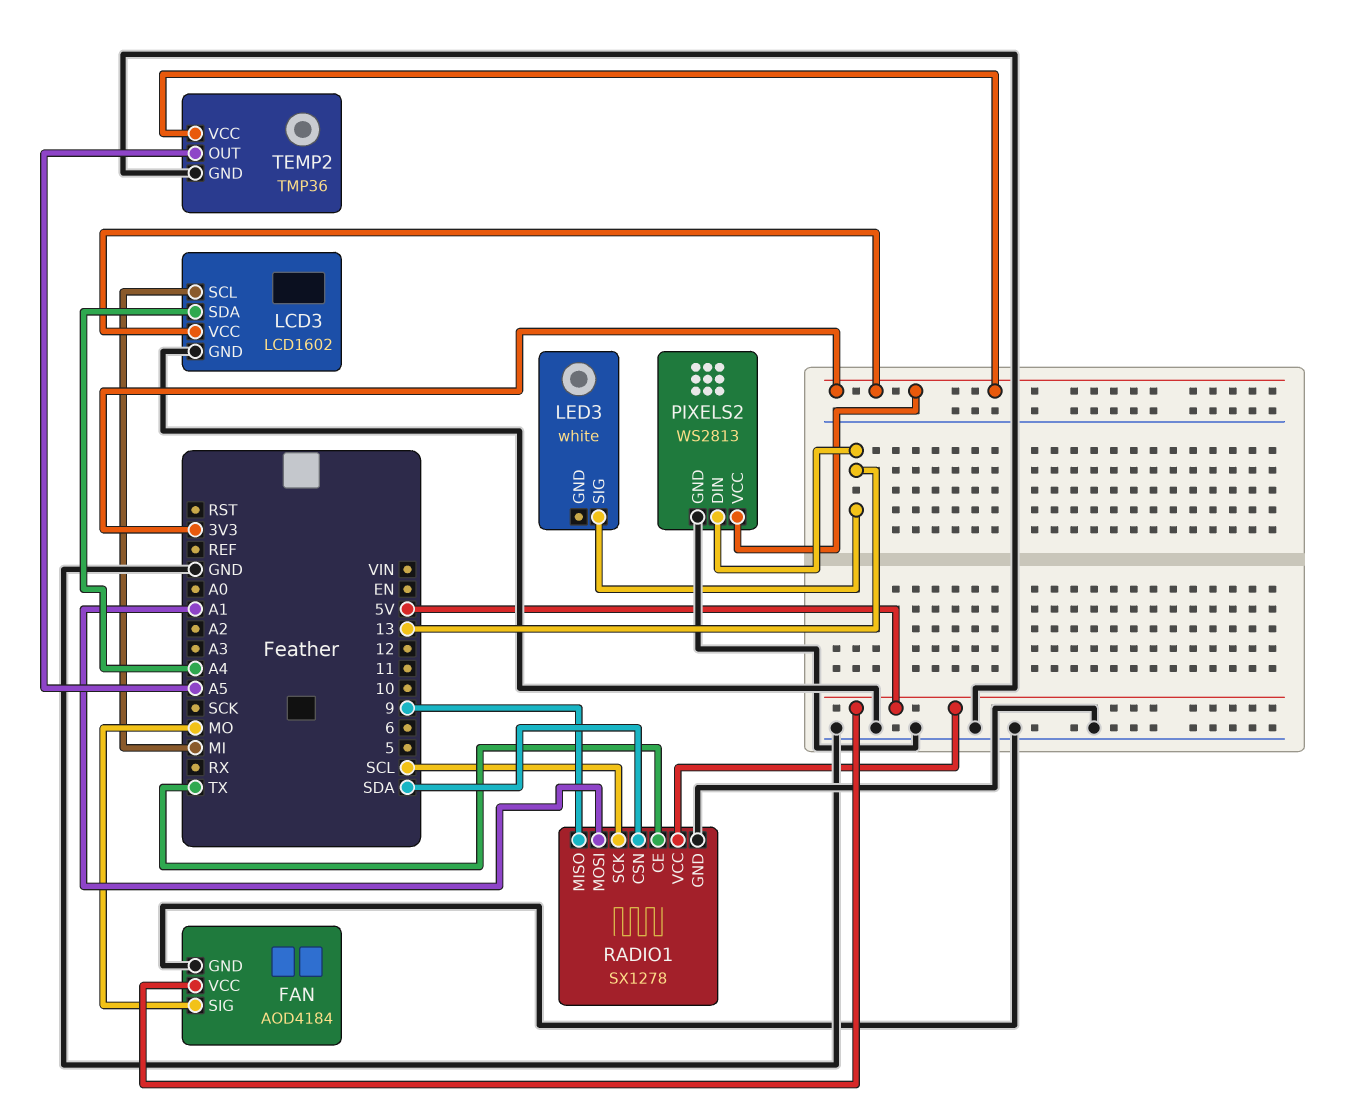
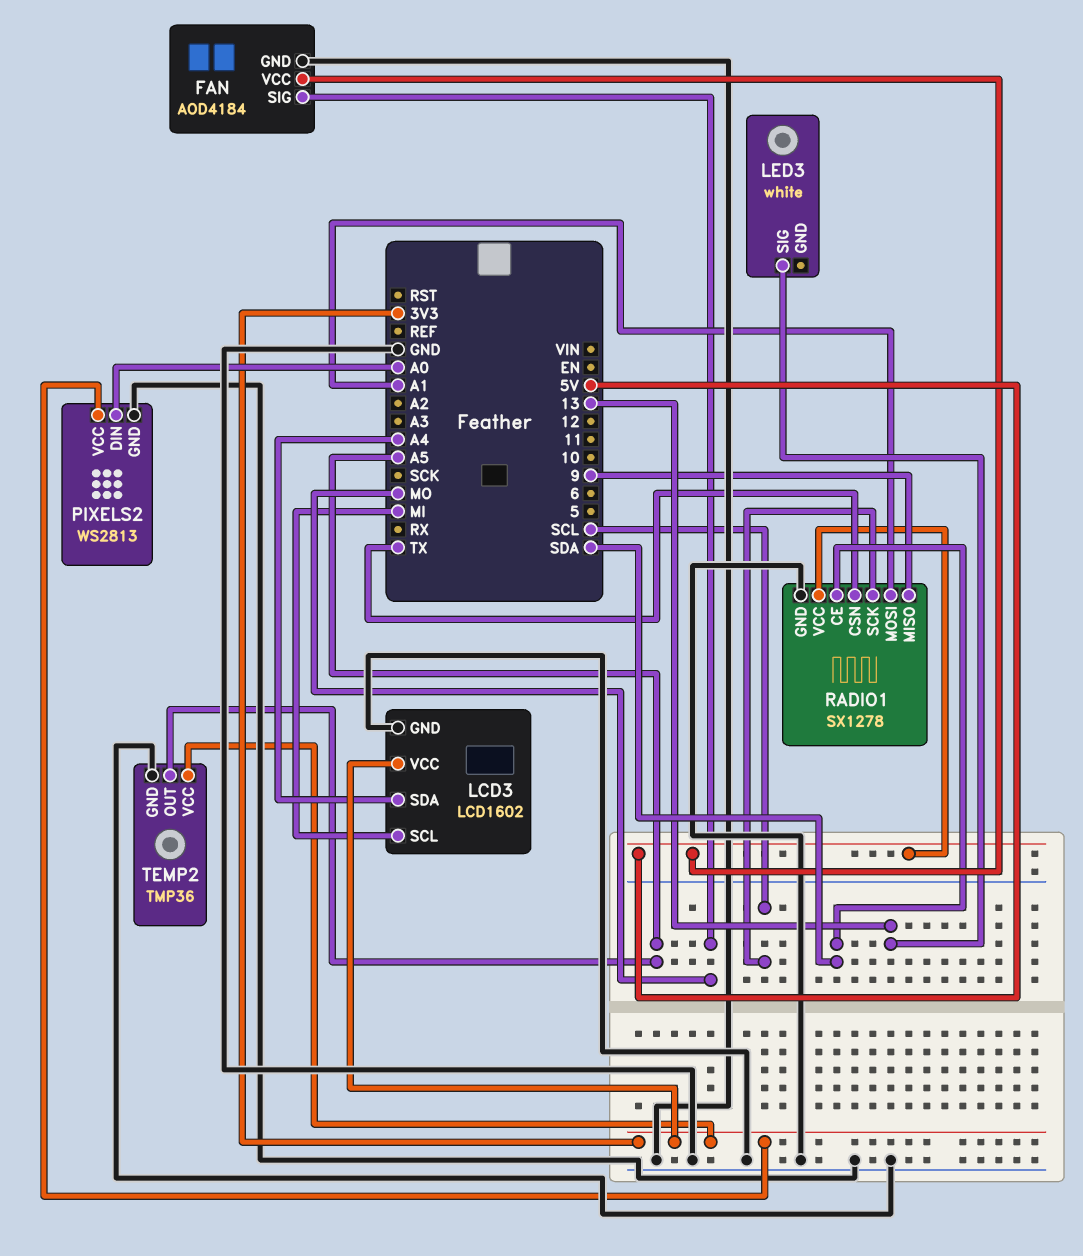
PIXELS2 pin DIN: 13 -> A0
RADIO1 pin CE: TX -> SDA
RADIO1 pin CSN: SDA -> TX

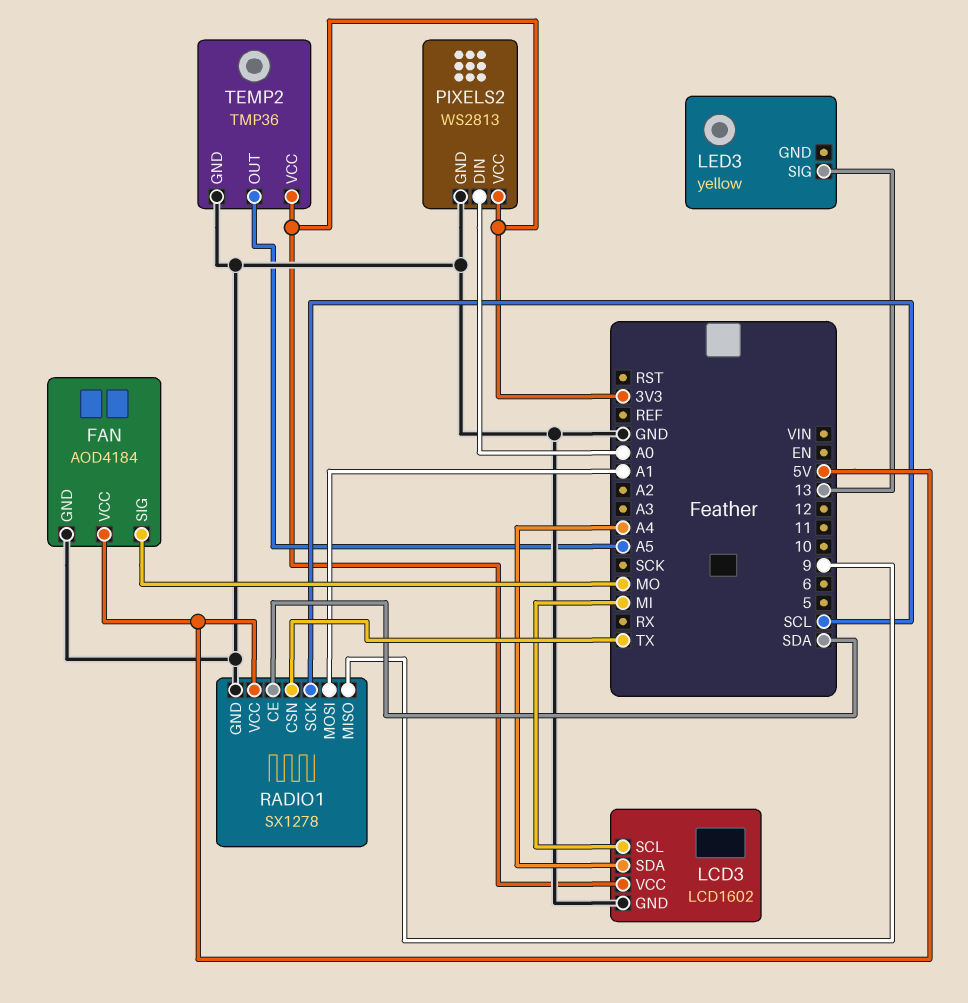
LED3: white -> yellow

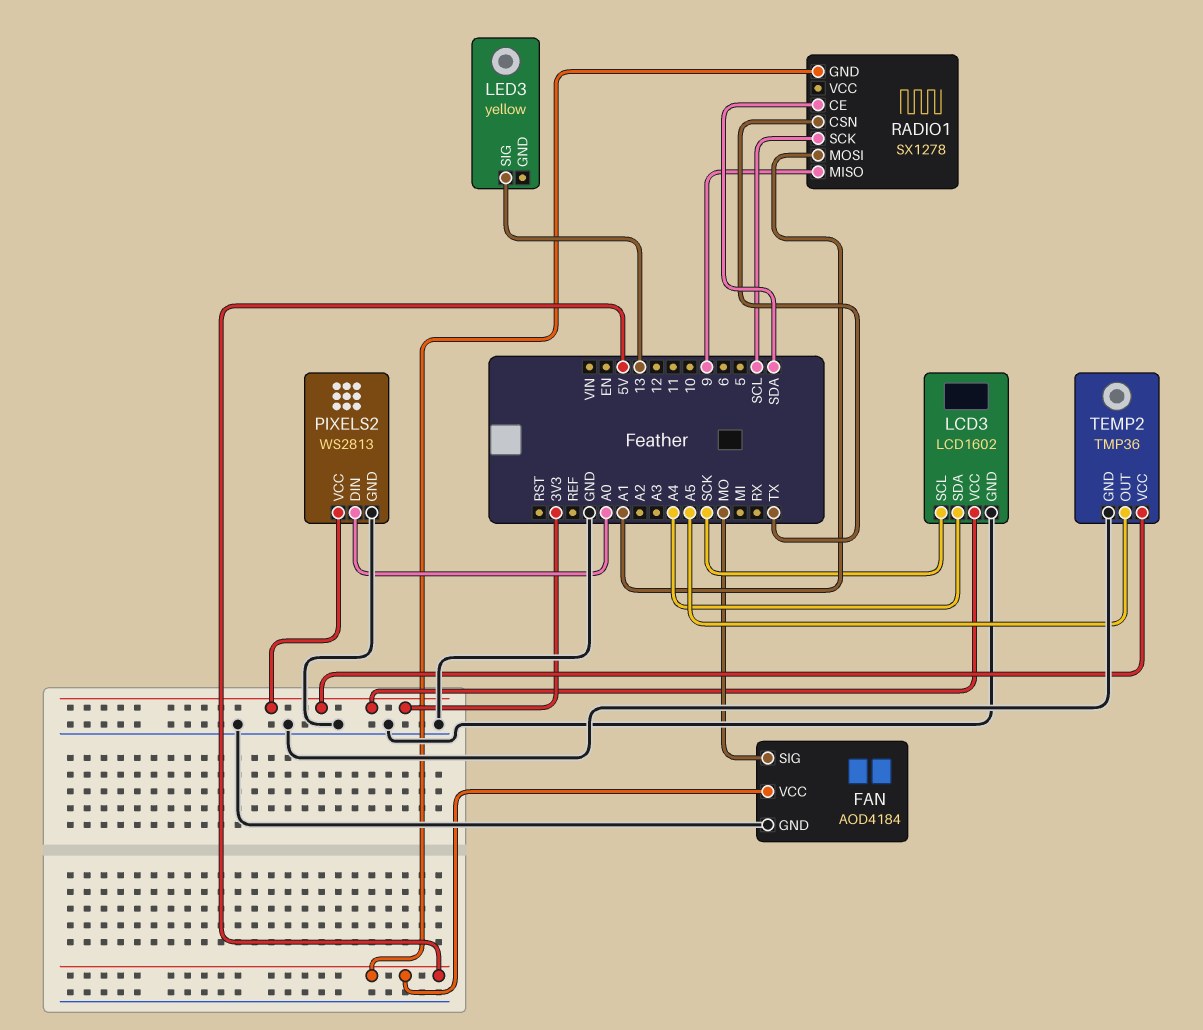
LCD3 pin SCL: MI -> SCK
RADIO1 pin GND: GND -> 5V
RADIO1 pin VCC: 5V -> none

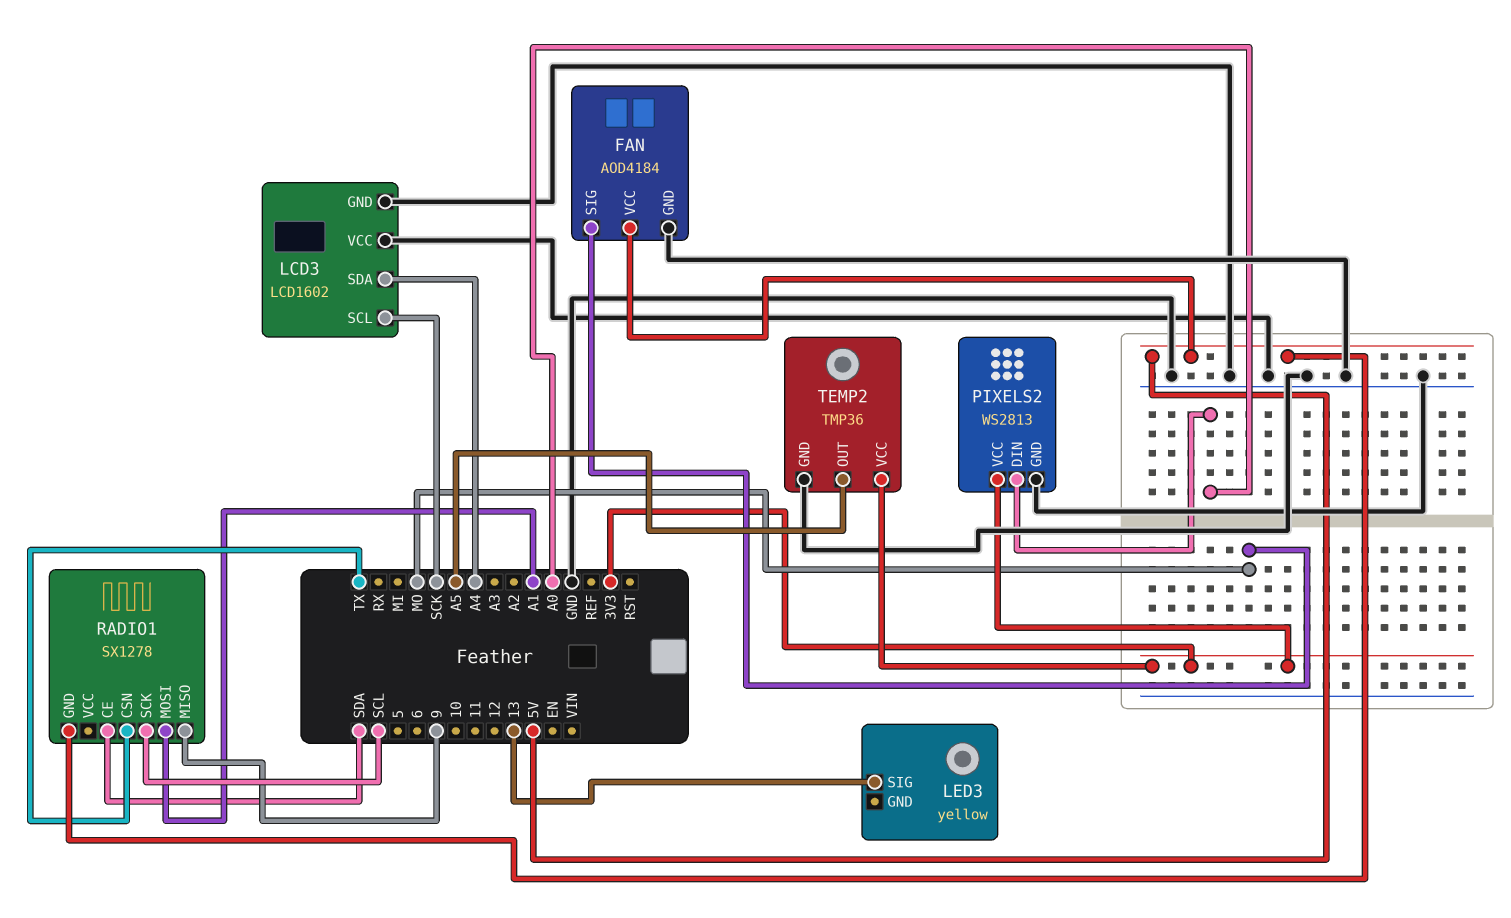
LCD3 pin VCC: 3V3 -> GND

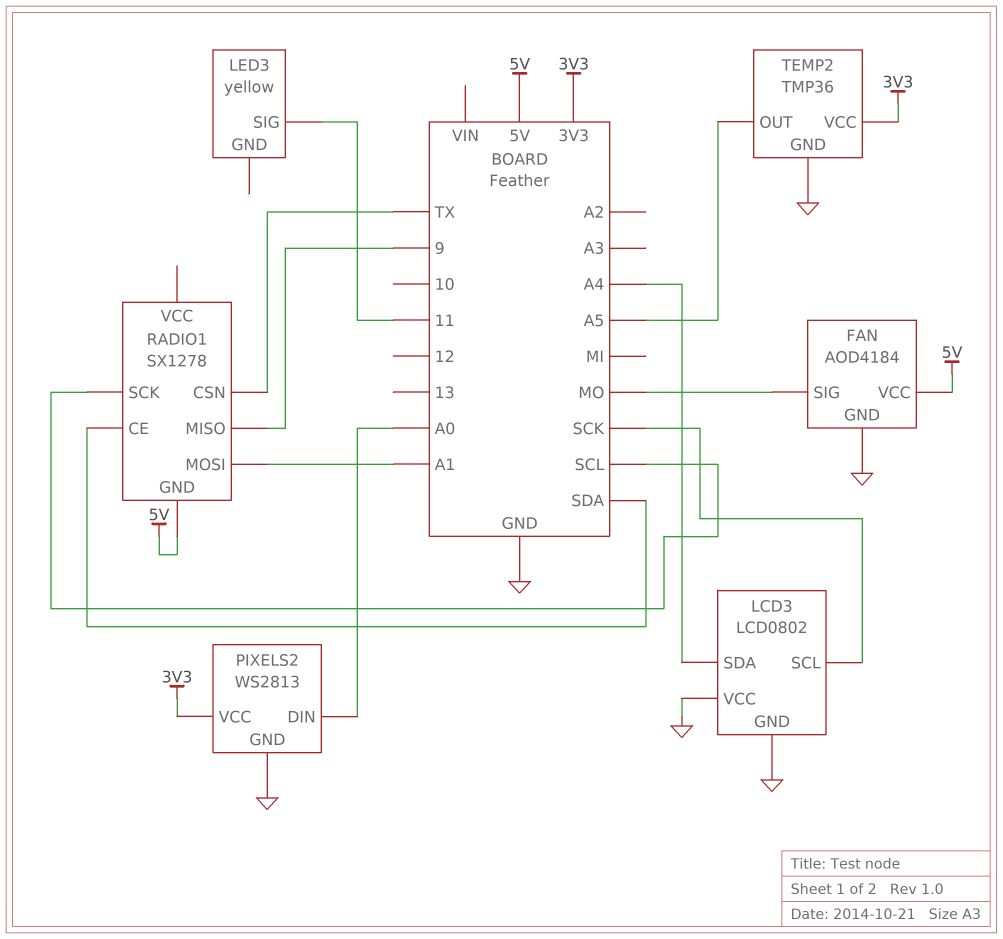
LCD3: LCD1602 -> LCD0802
LED3 pin SIG: 13 -> 11

